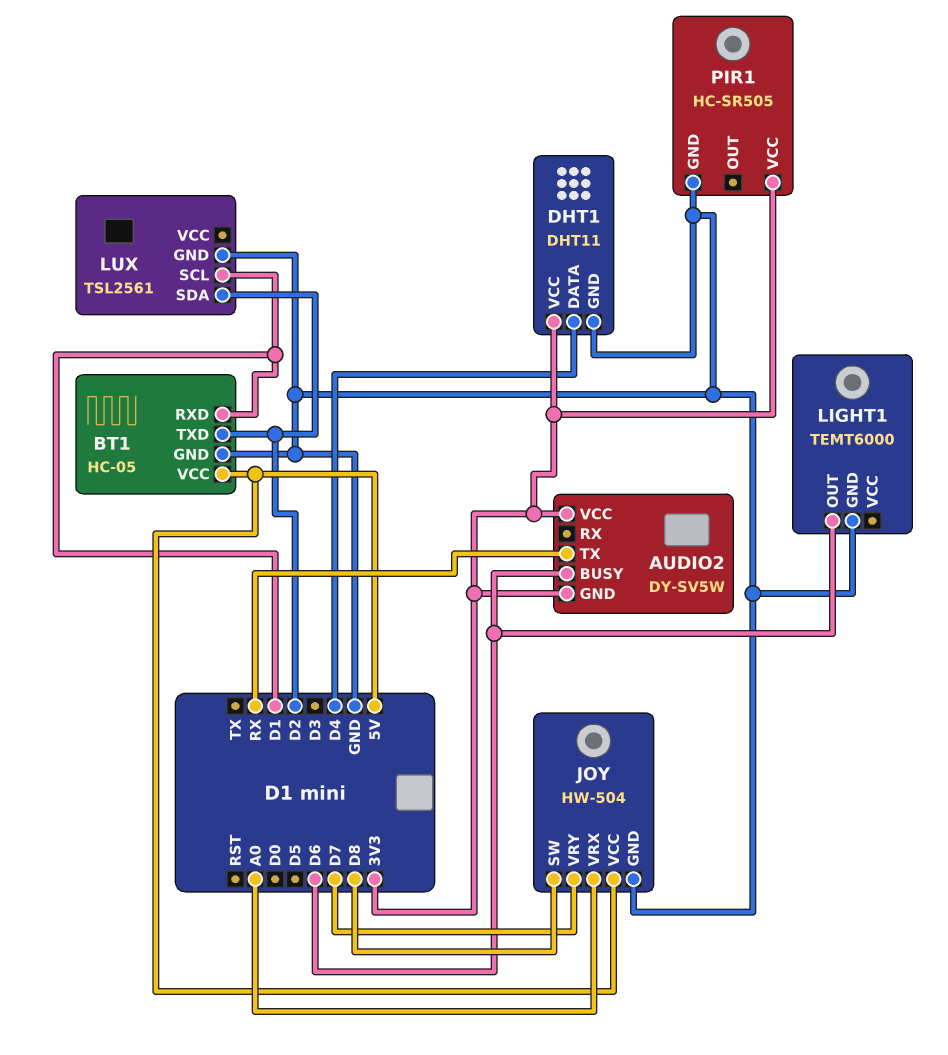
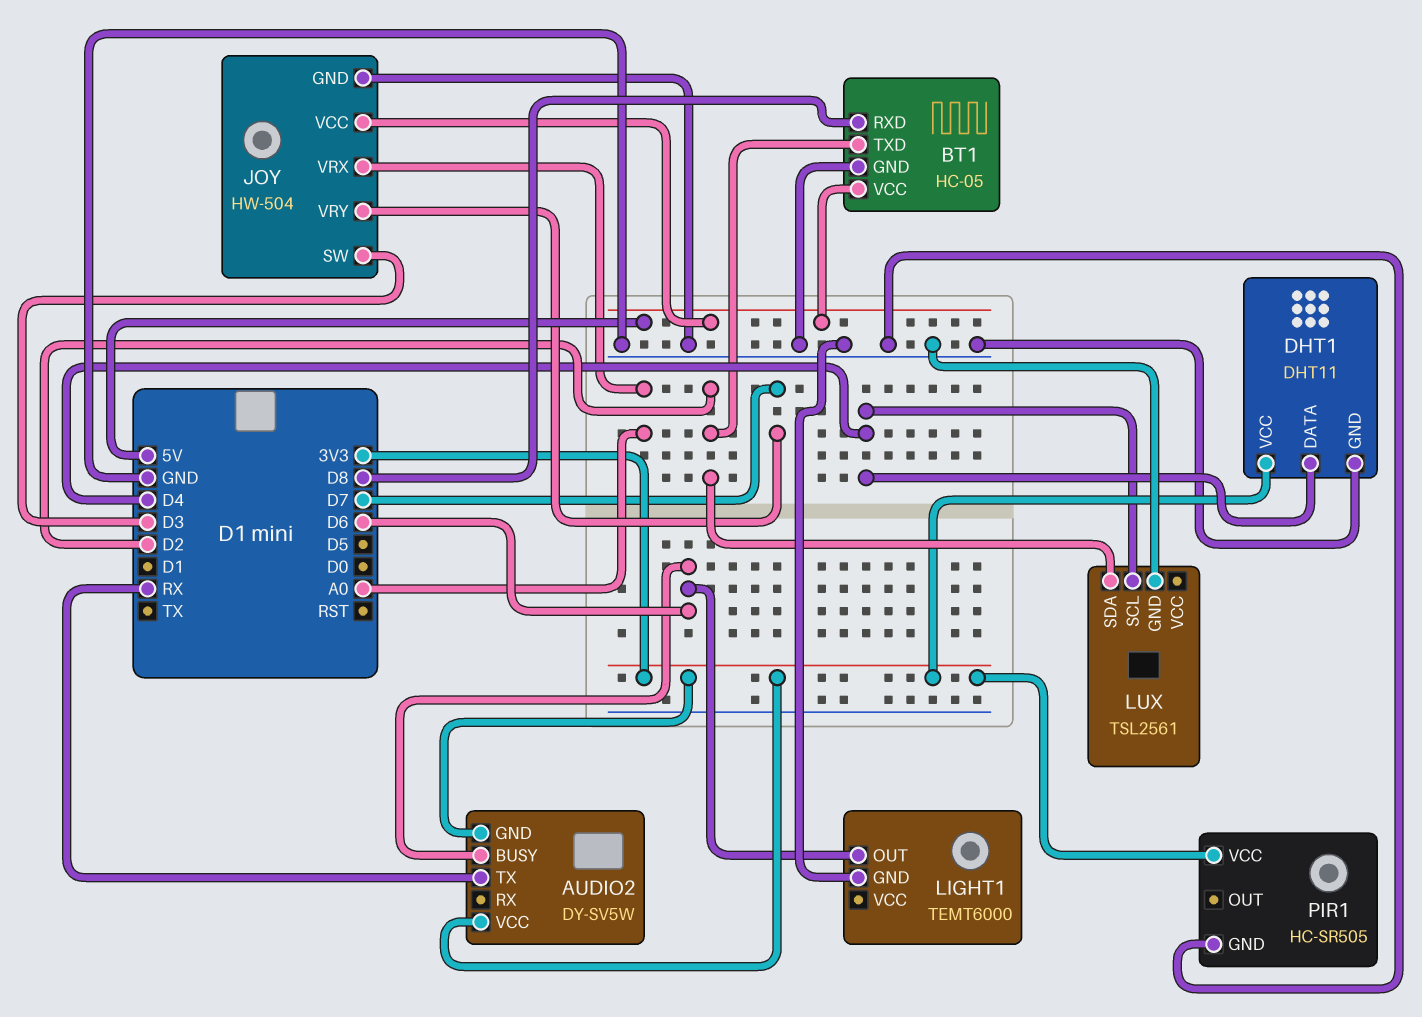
BT1 pin RXD: D1 -> D8
JOY pin SW: D8 -> D3
LUX pin SCL: D1 -> D4

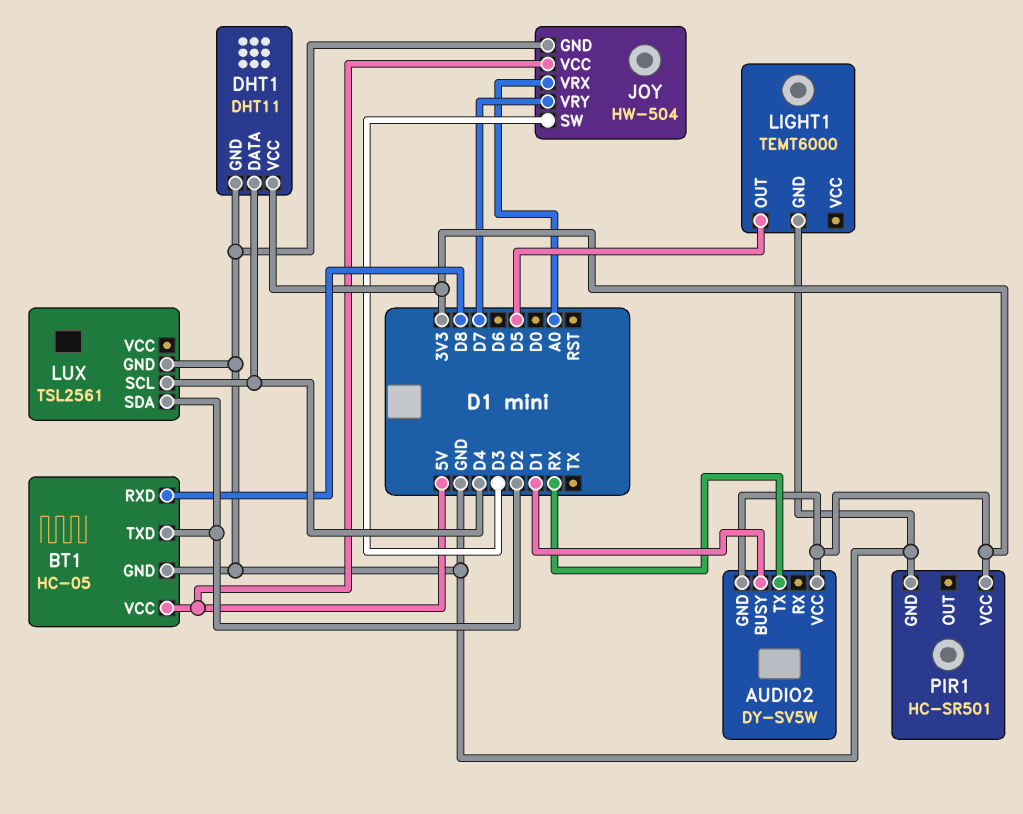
AUDIO2 pin BUSY: D6 -> D1
LIGHT1 pin OUT: D6 -> D5
PIR1: HC-SR505 -> HC-SR501

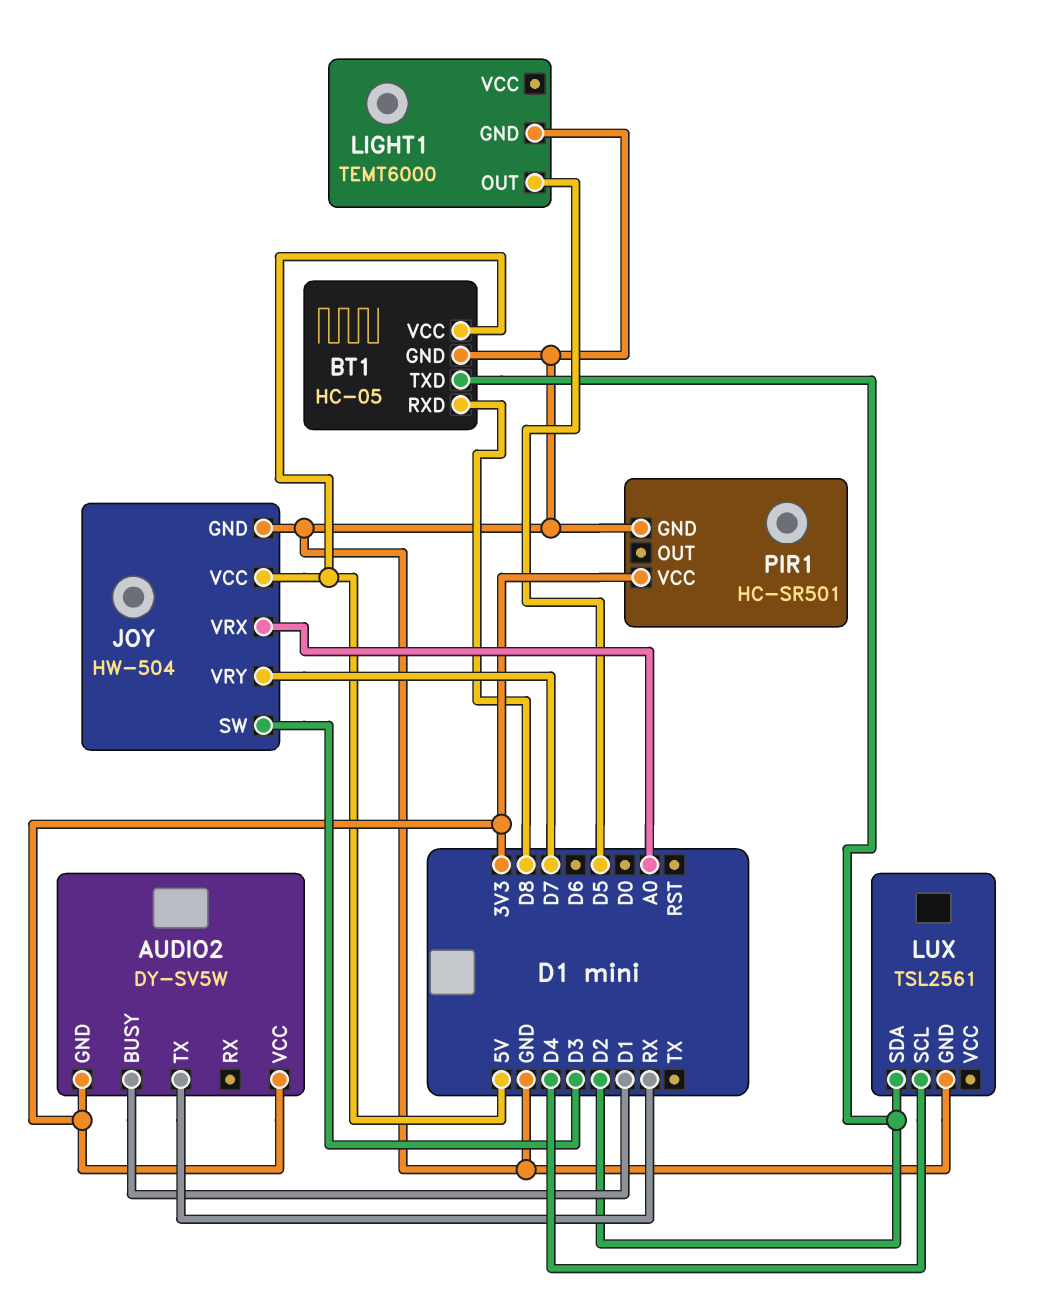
DHT1: DHT11 -> none
DHT1 pin DATA: D4 -> none
DHT1 pin GND: GND -> none
DHT1 pin VCC: 3V3 -> none

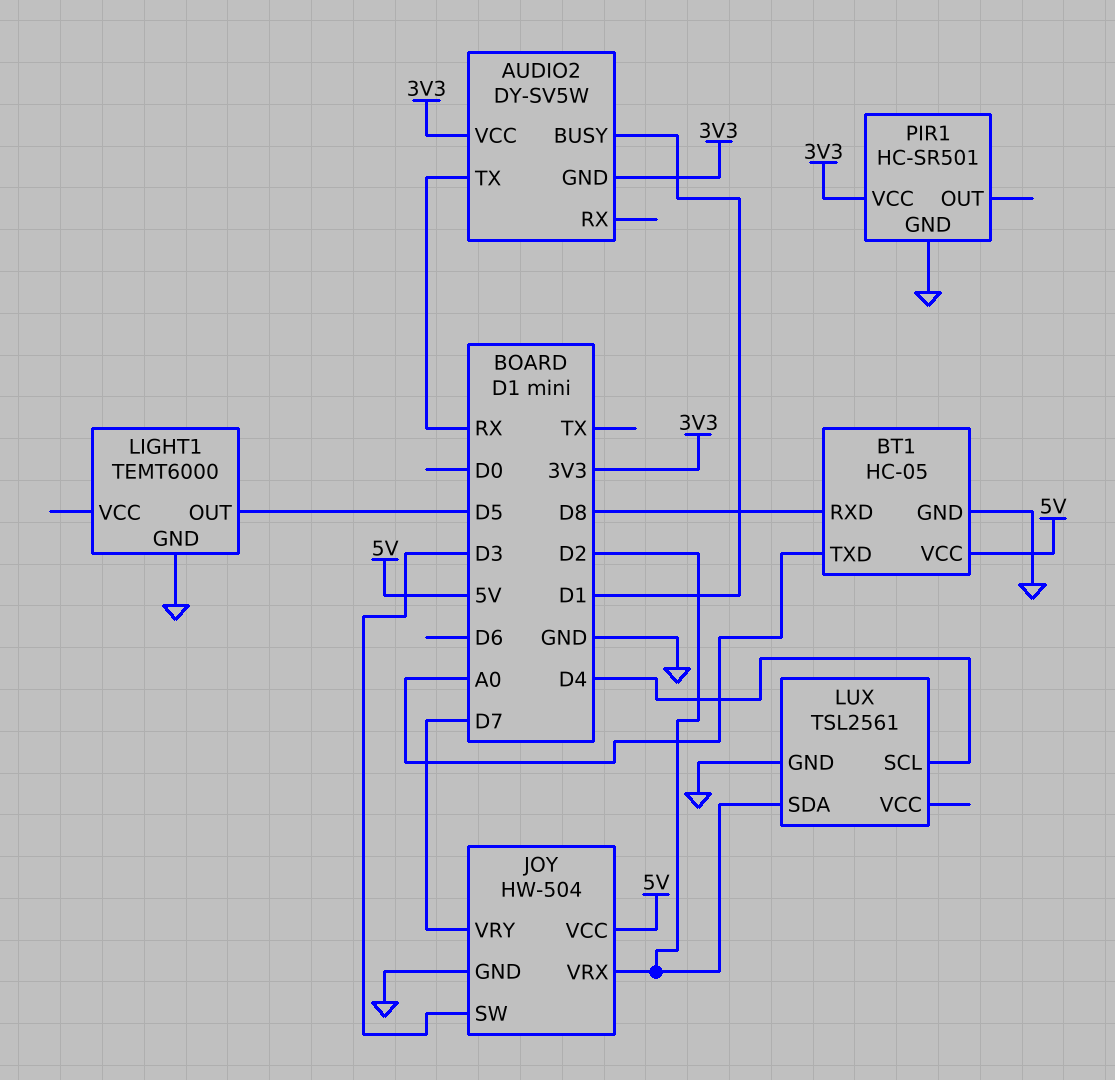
BT1 pin TXD: D2 -> A0
JOY pin VRX: A0 -> D2

